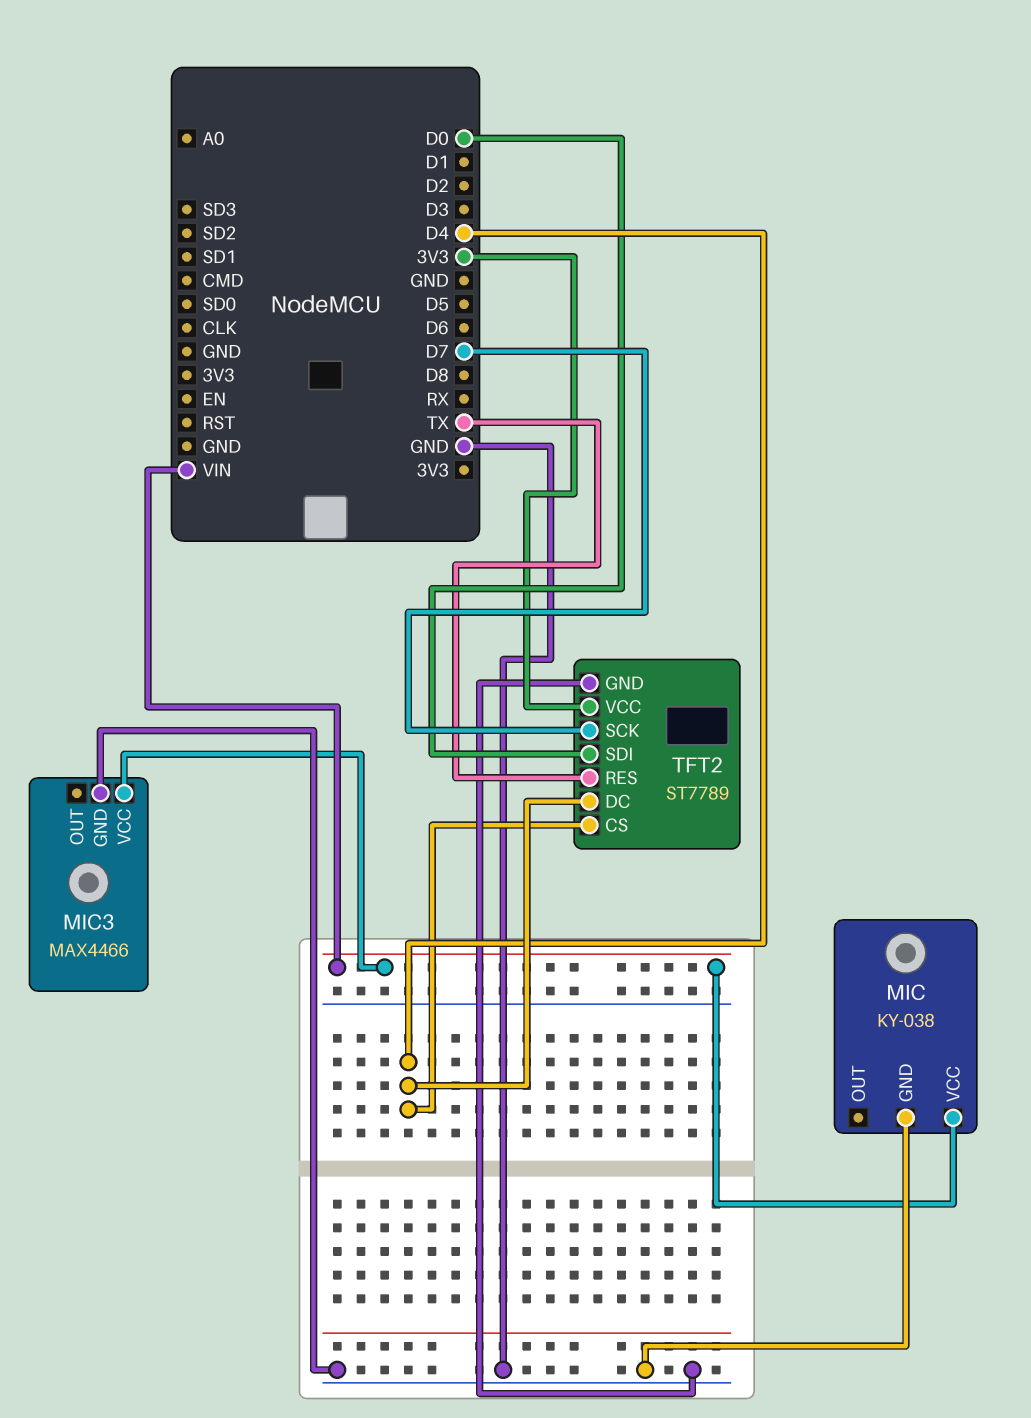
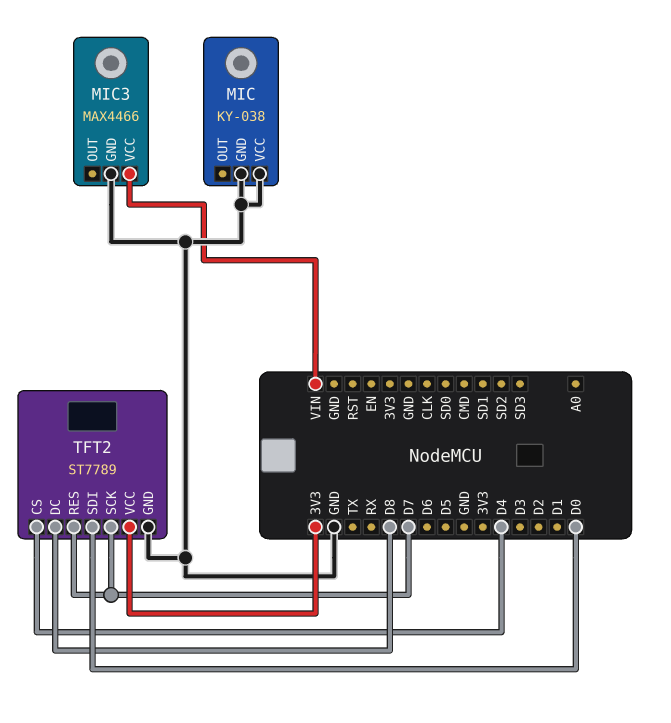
MIC pin VCC: VIN -> GND
TFT2 pin DC: D4 -> D8
TFT2 pin RES: TX -> D7

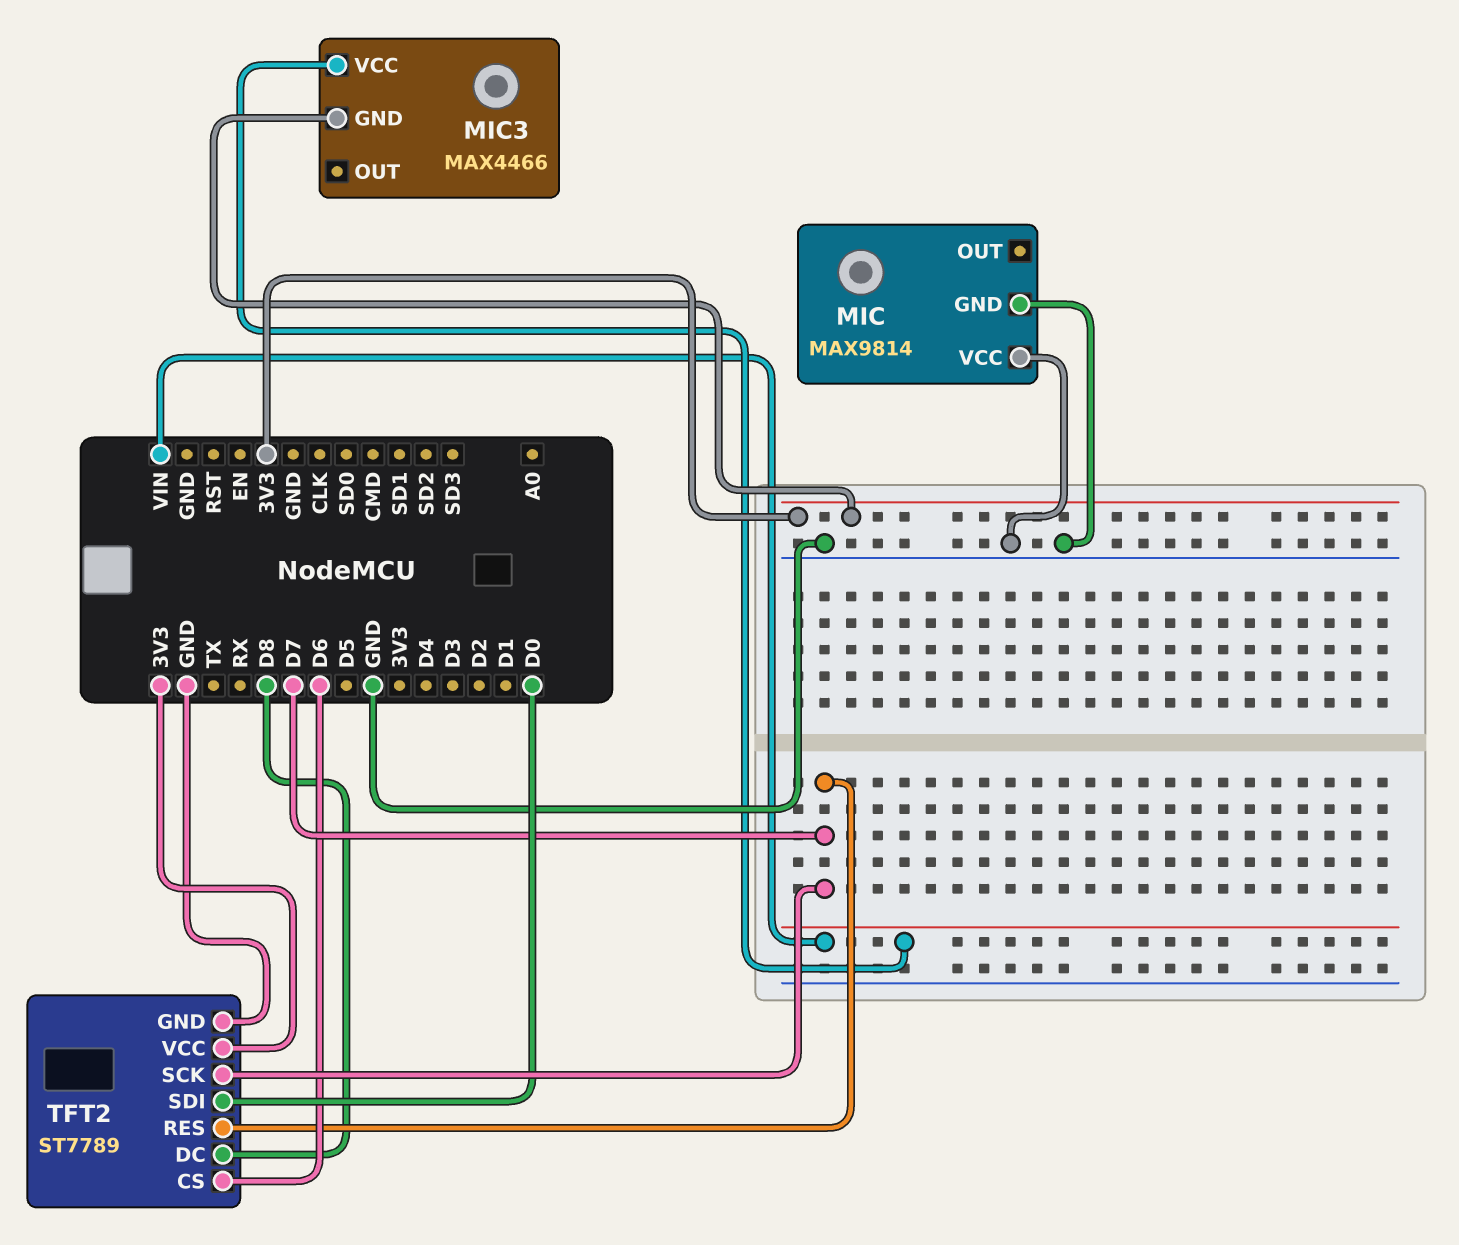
MIC: KY-038 -> MAX9814
MIC3 pin GND: GND -> 3V3
TFT2 pin CS: D4 -> D6

